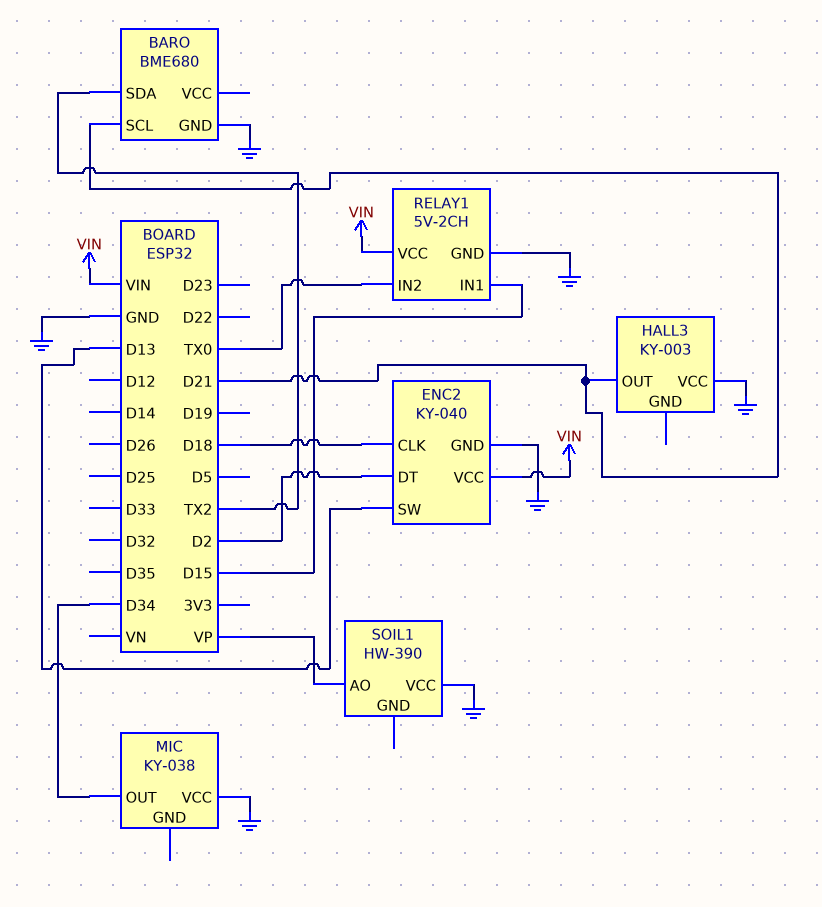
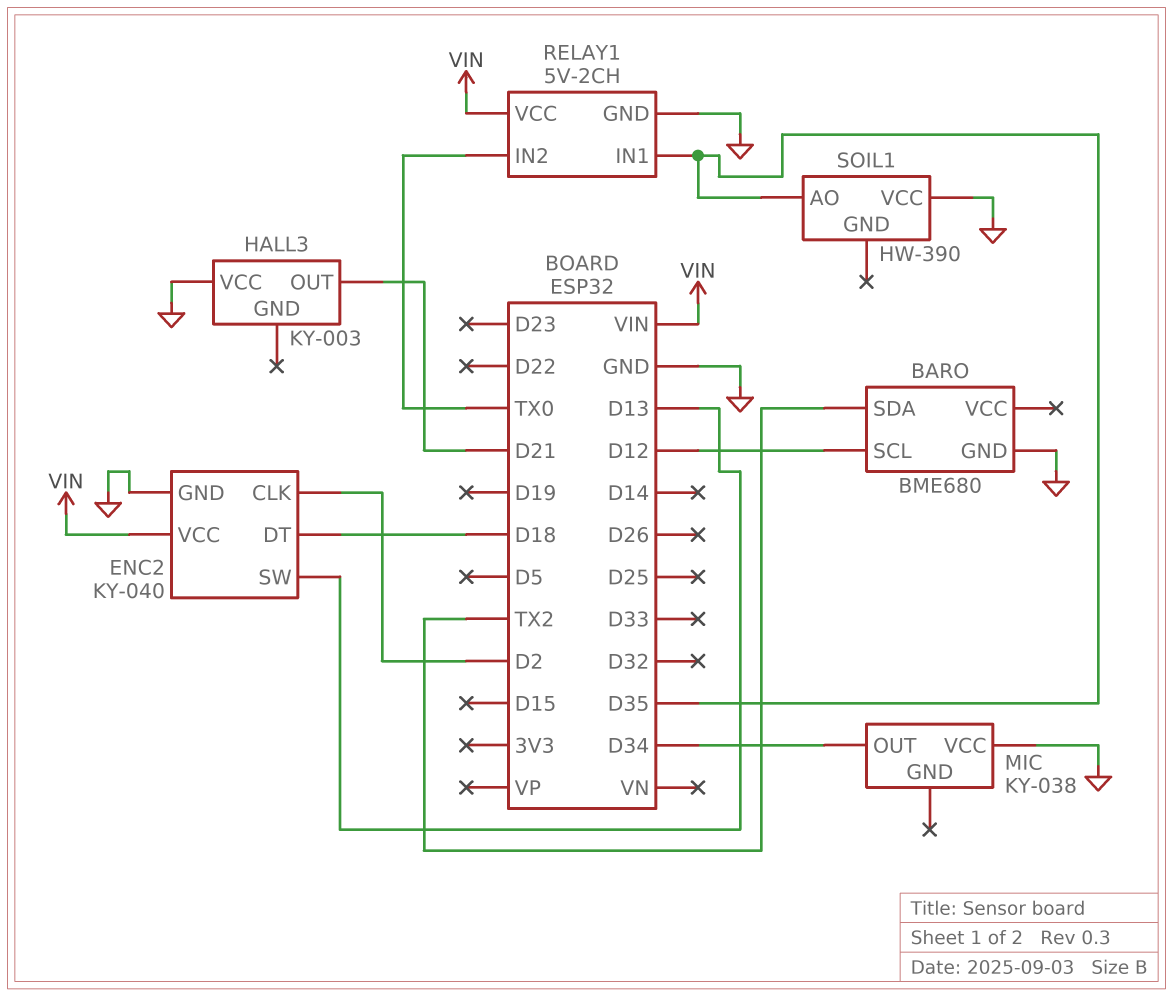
BARO pin SCL: D21 -> D12
ENC2 pin CLK: D18 -> D2
ENC2 pin DT: D2 -> D18
RELAY1 pin IN1: D15 -> D35
SOIL1 pin AO: VP -> D35

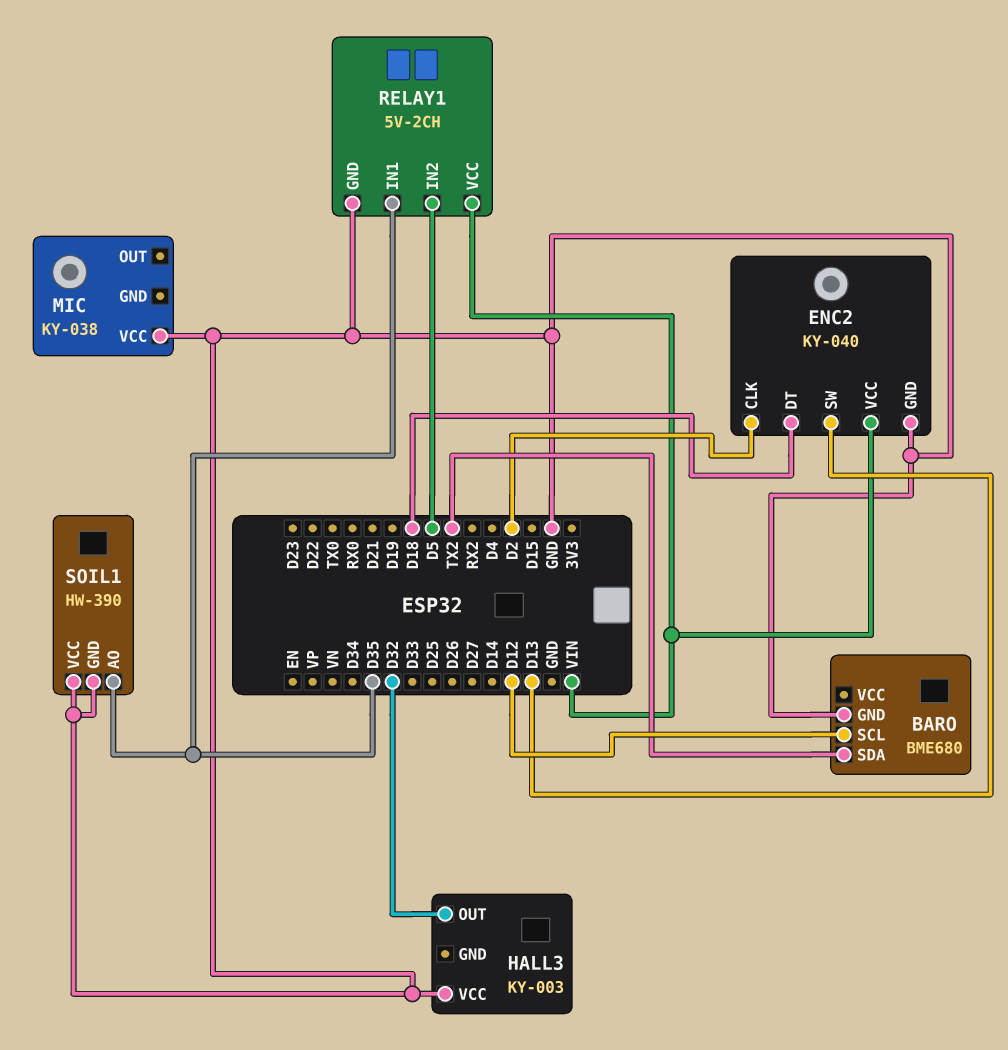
HALL3 pin OUT: D21 -> D32
MIC pin OUT: D34 -> none
RELAY1 pin IN2: TX0 -> D5
SOIL1 pin GND: none -> GND

